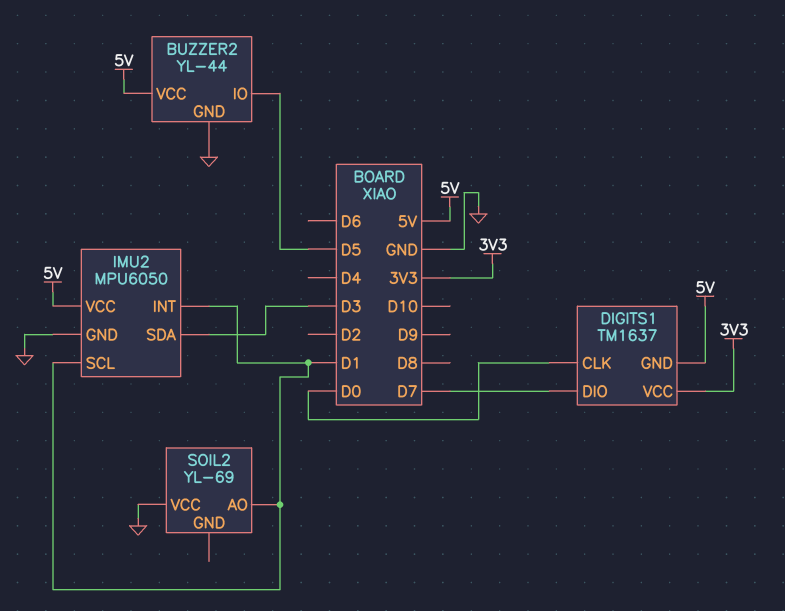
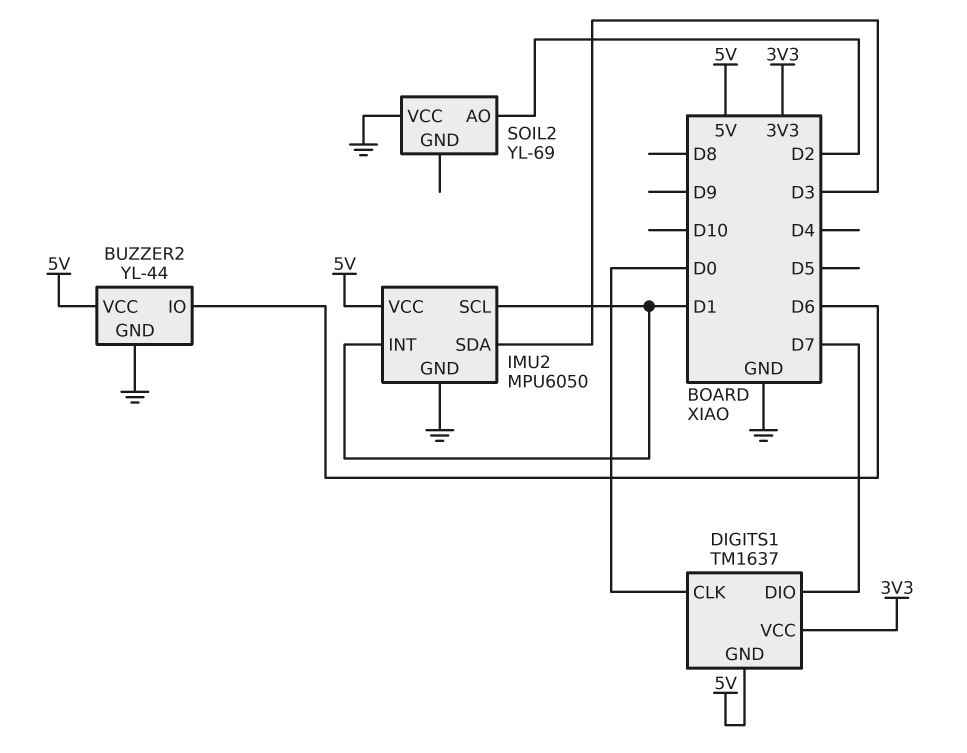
BUZZER2 pin IO: D5 -> D6
SOIL2 pin AO: D1 -> D2

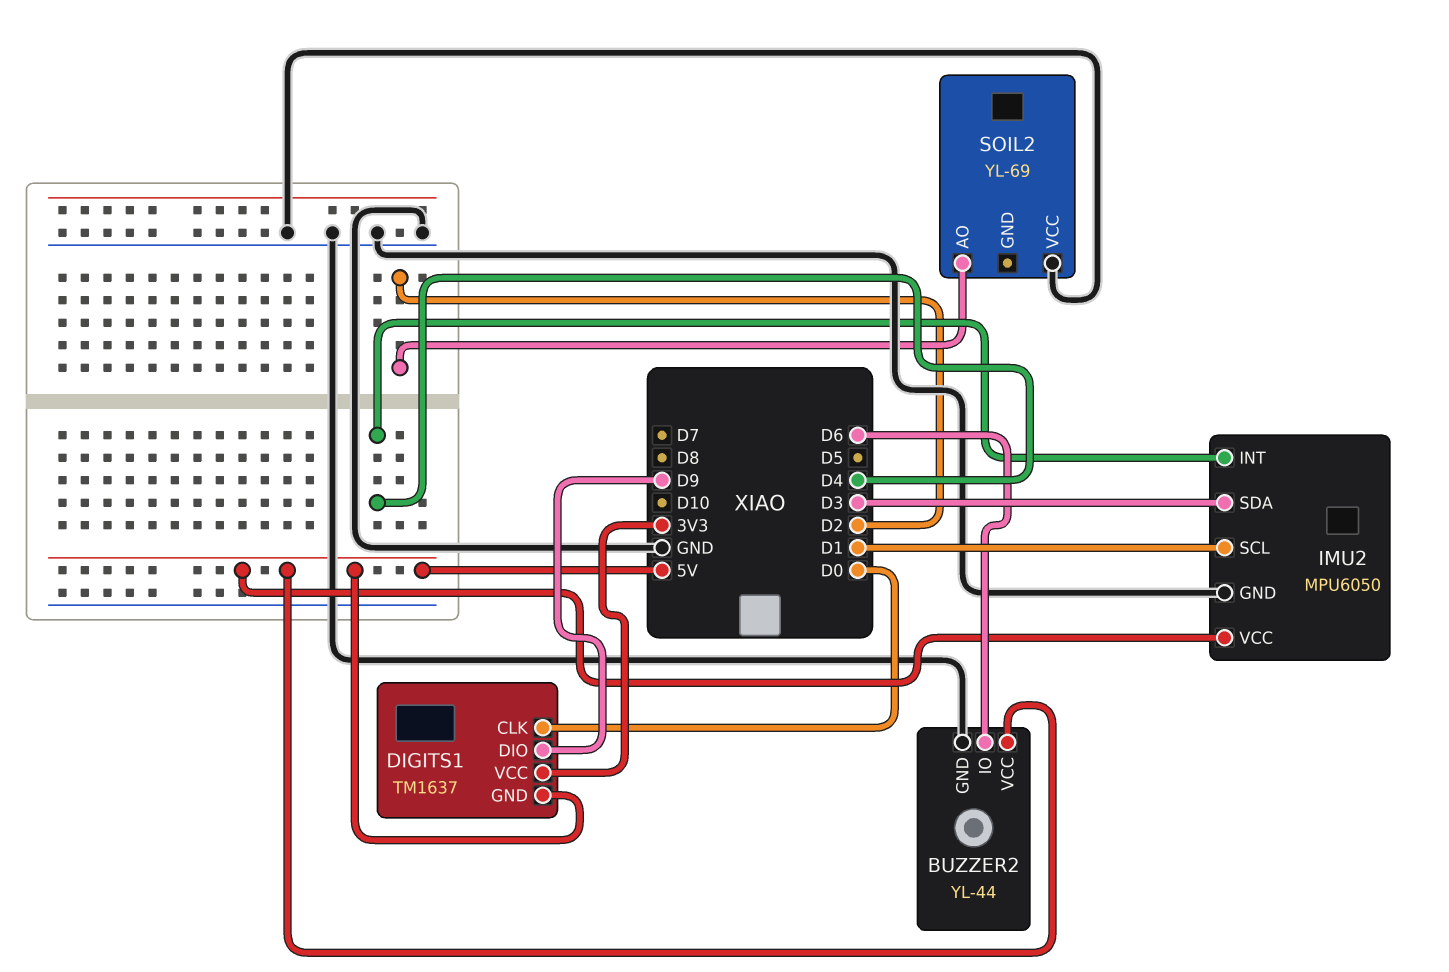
DIGITS1 pin DIO: D7 -> D9
IMU2 pin INT: D1 -> D4

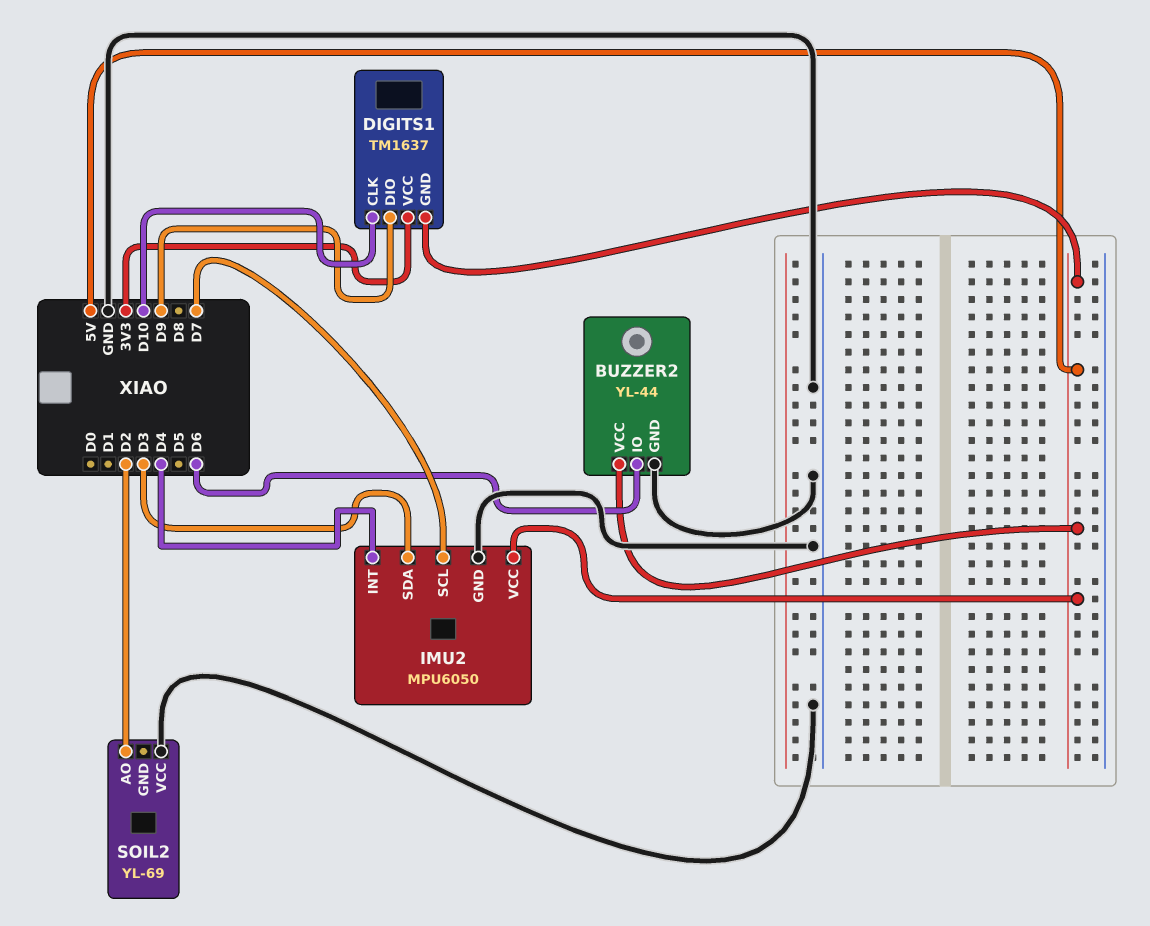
DIGITS1 pin CLK: D0 -> D10
IMU2 pin SCL: D1 -> D7

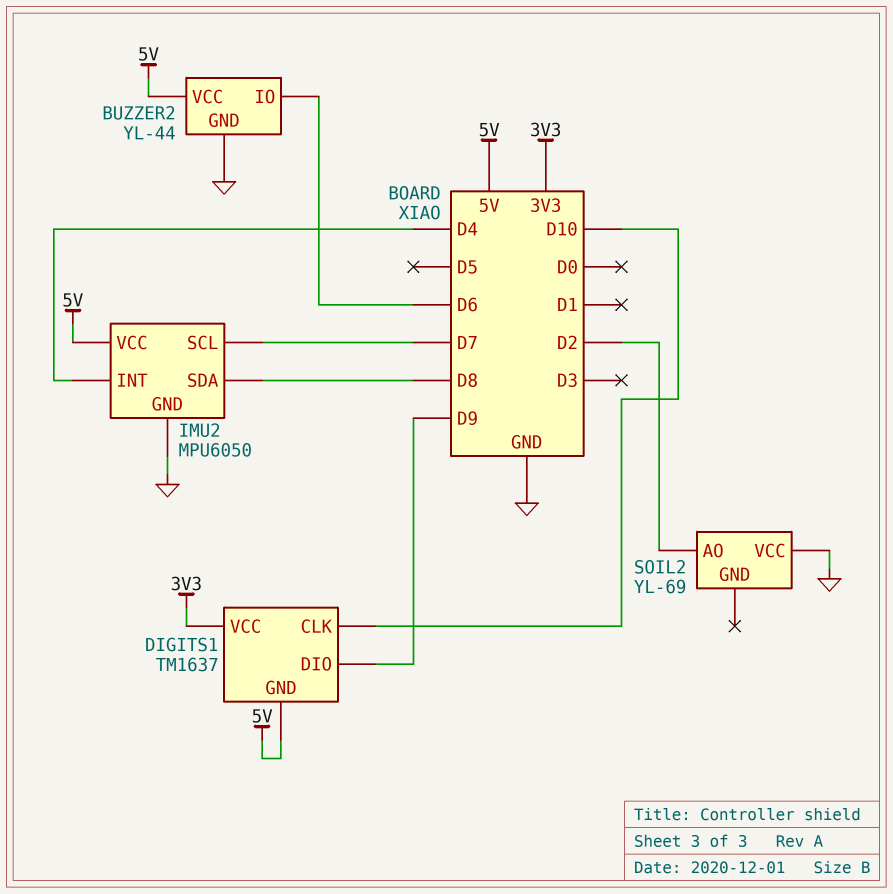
IMU2 pin SDA: D3 -> D8

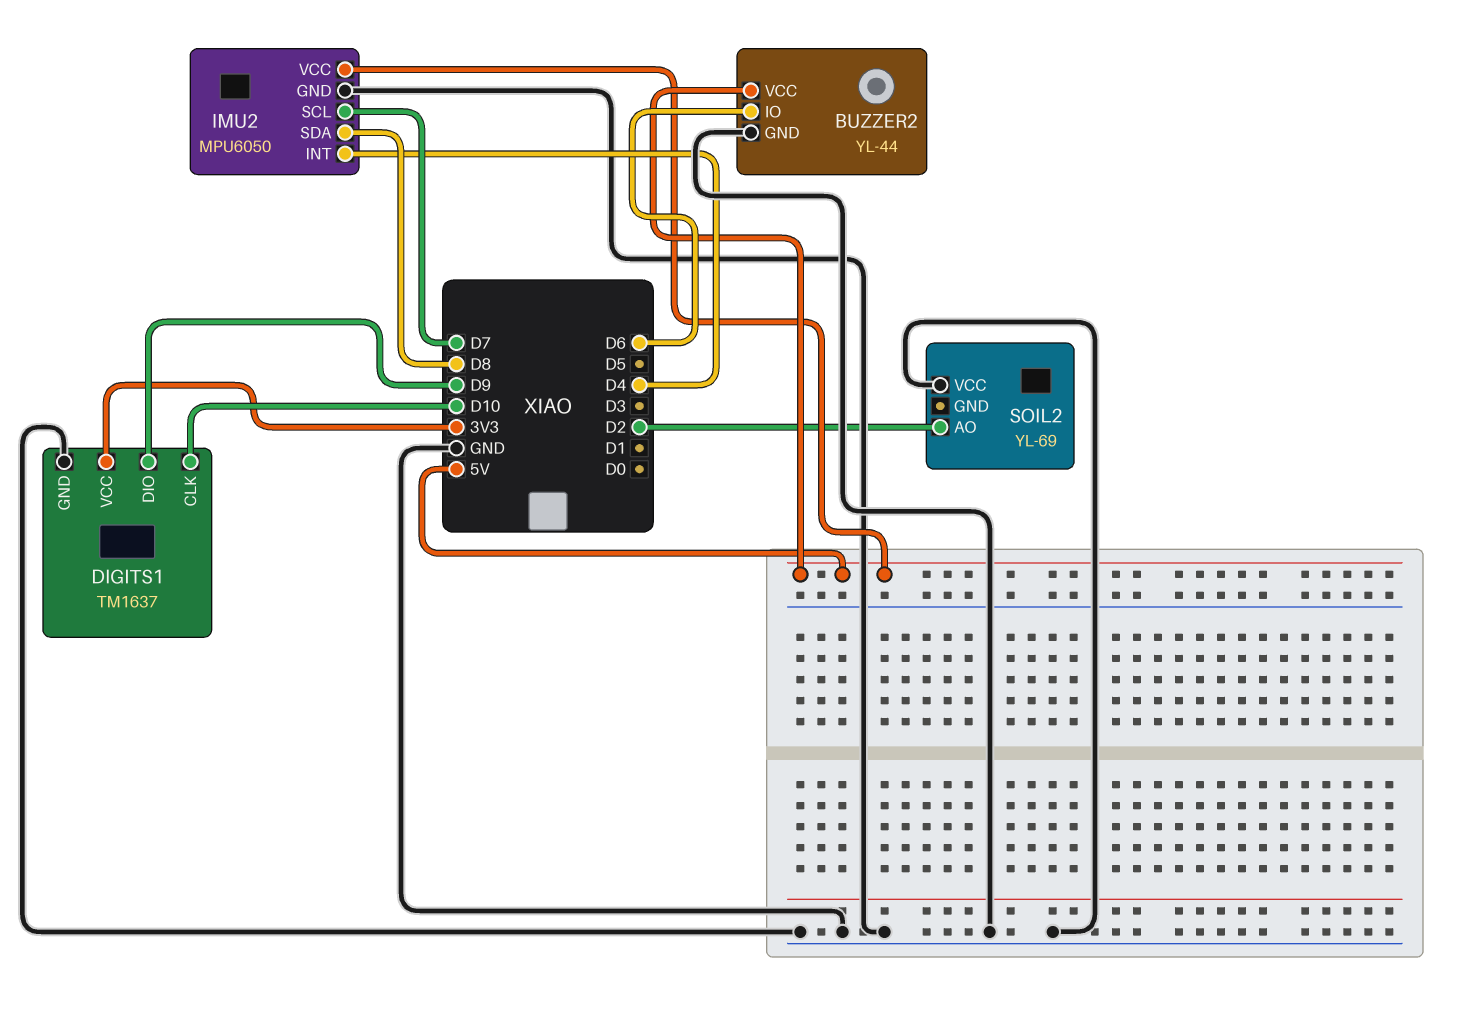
DIGITS1 pin GND: 5V -> GND

